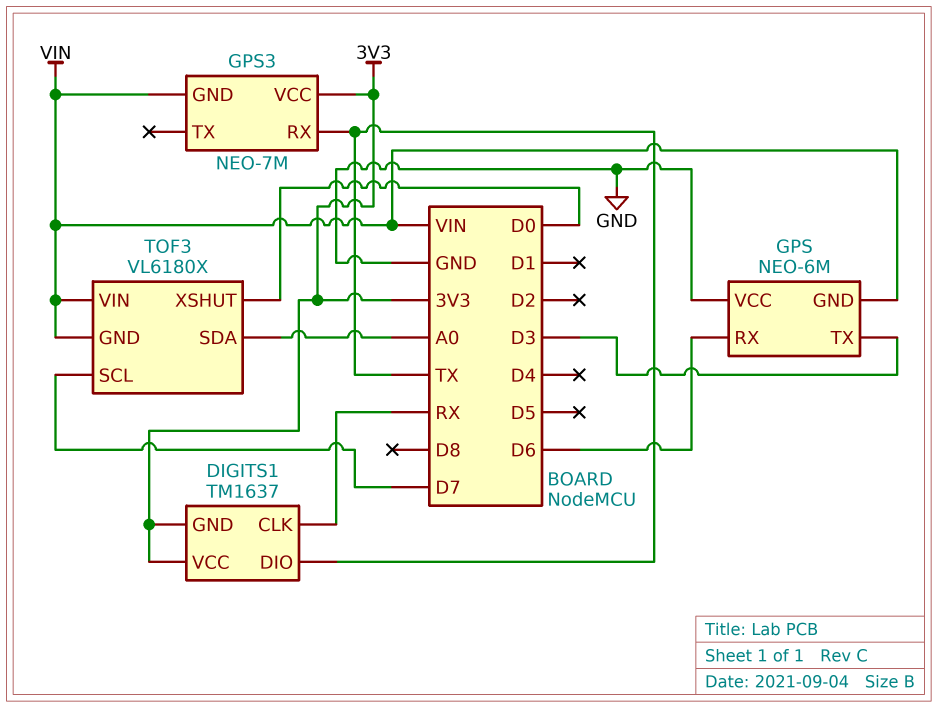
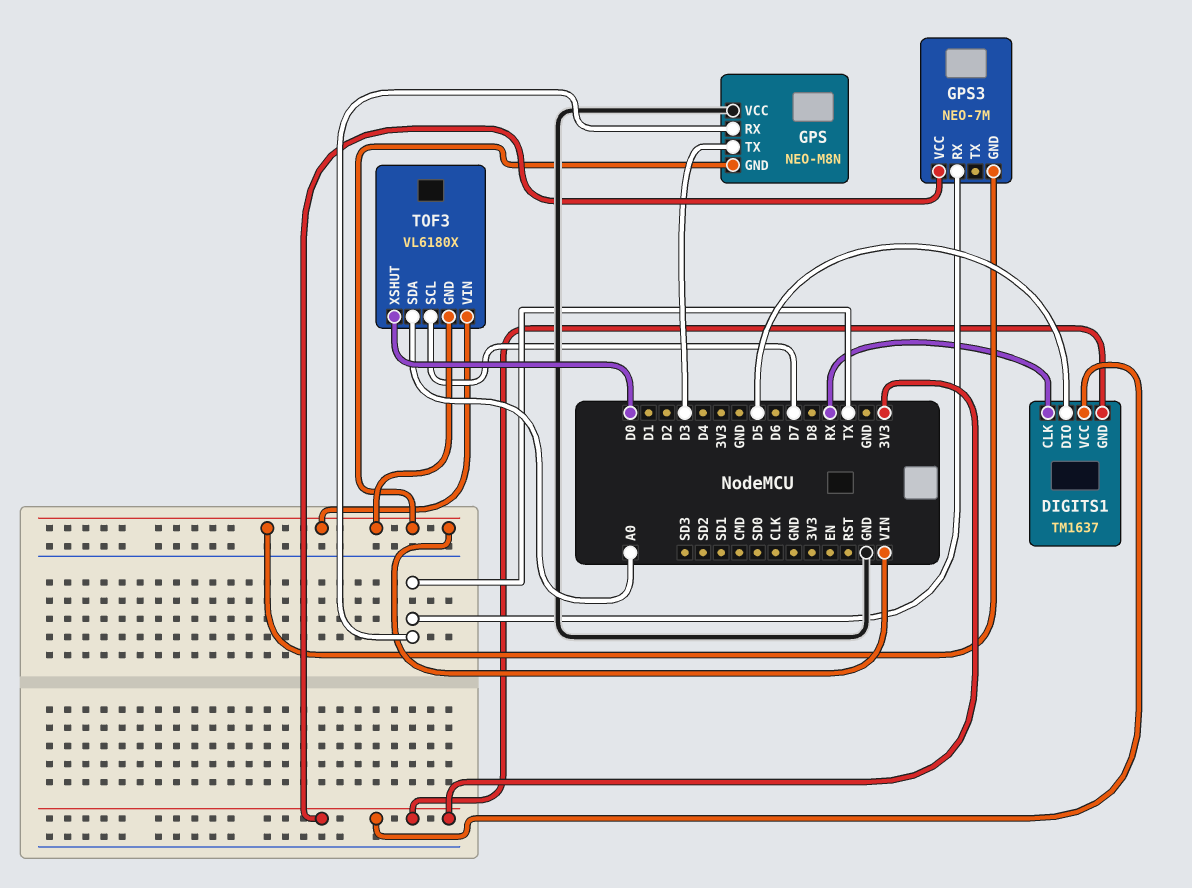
DIGITS1 pin DIO: TX -> D5
GPS: NEO-6M -> NEO-M8N
GPS pin RX: D6 -> TX

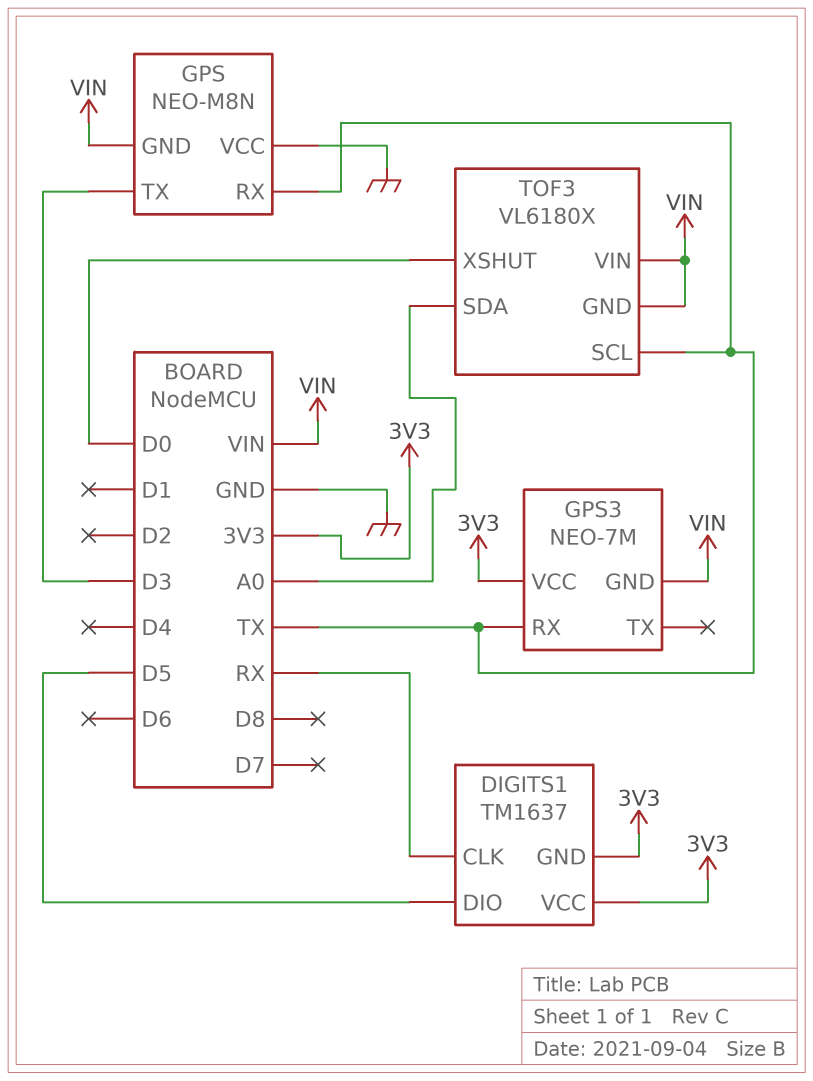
TOF3 pin SCL: D7 -> TX

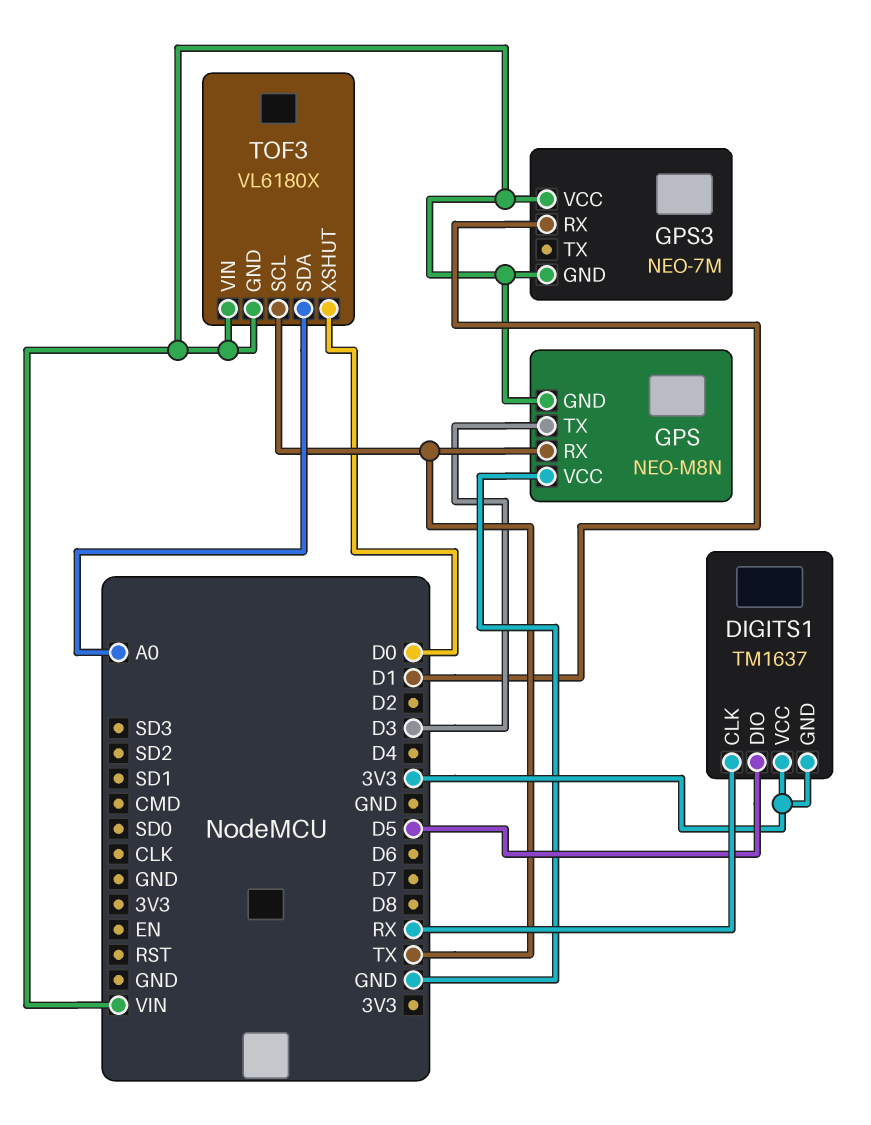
GPS3 pin RX: TX -> D1
GPS3 pin VCC: 3V3 -> VIN

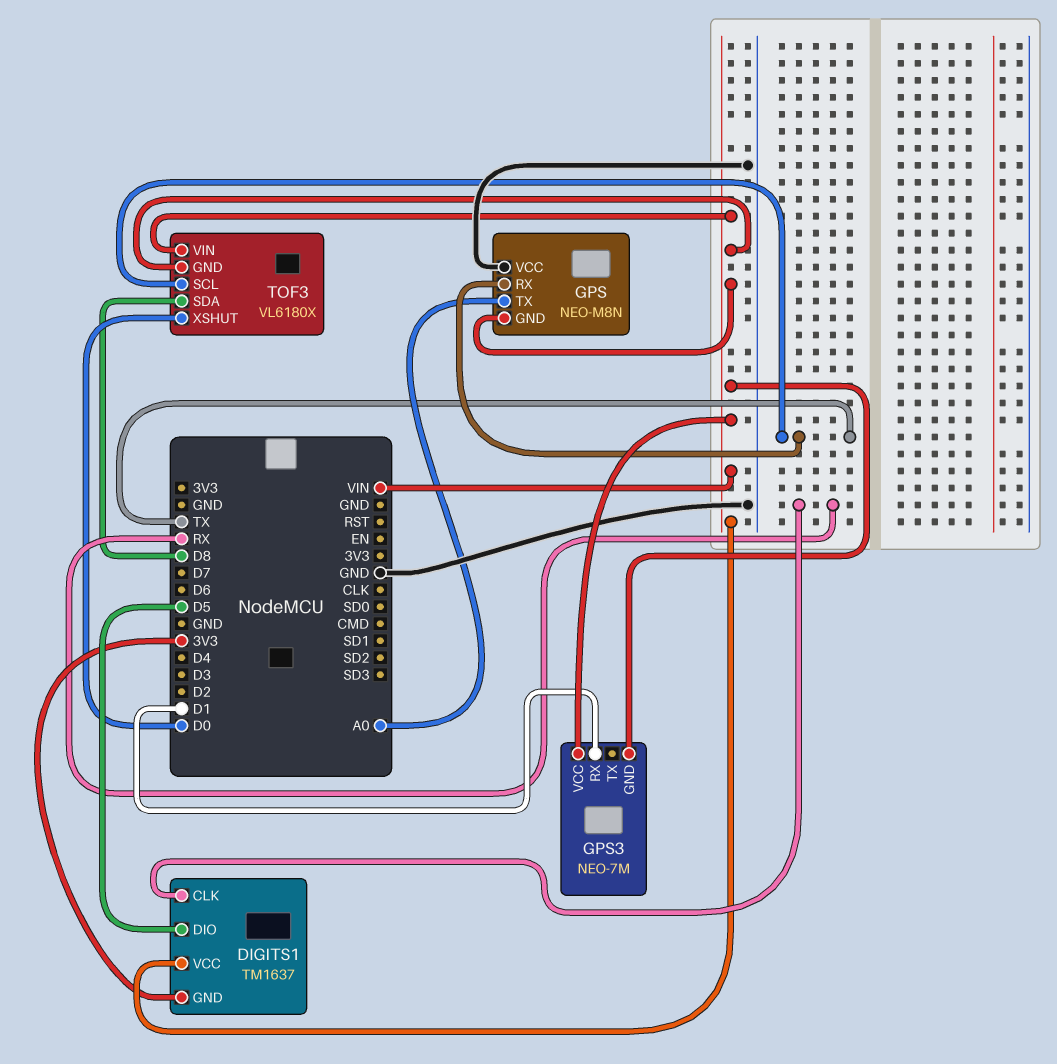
DIGITS1 pin VCC: 3V3 -> VIN
GPS pin TX: D3 -> A0
TOF3 pin SDA: A0 -> D8

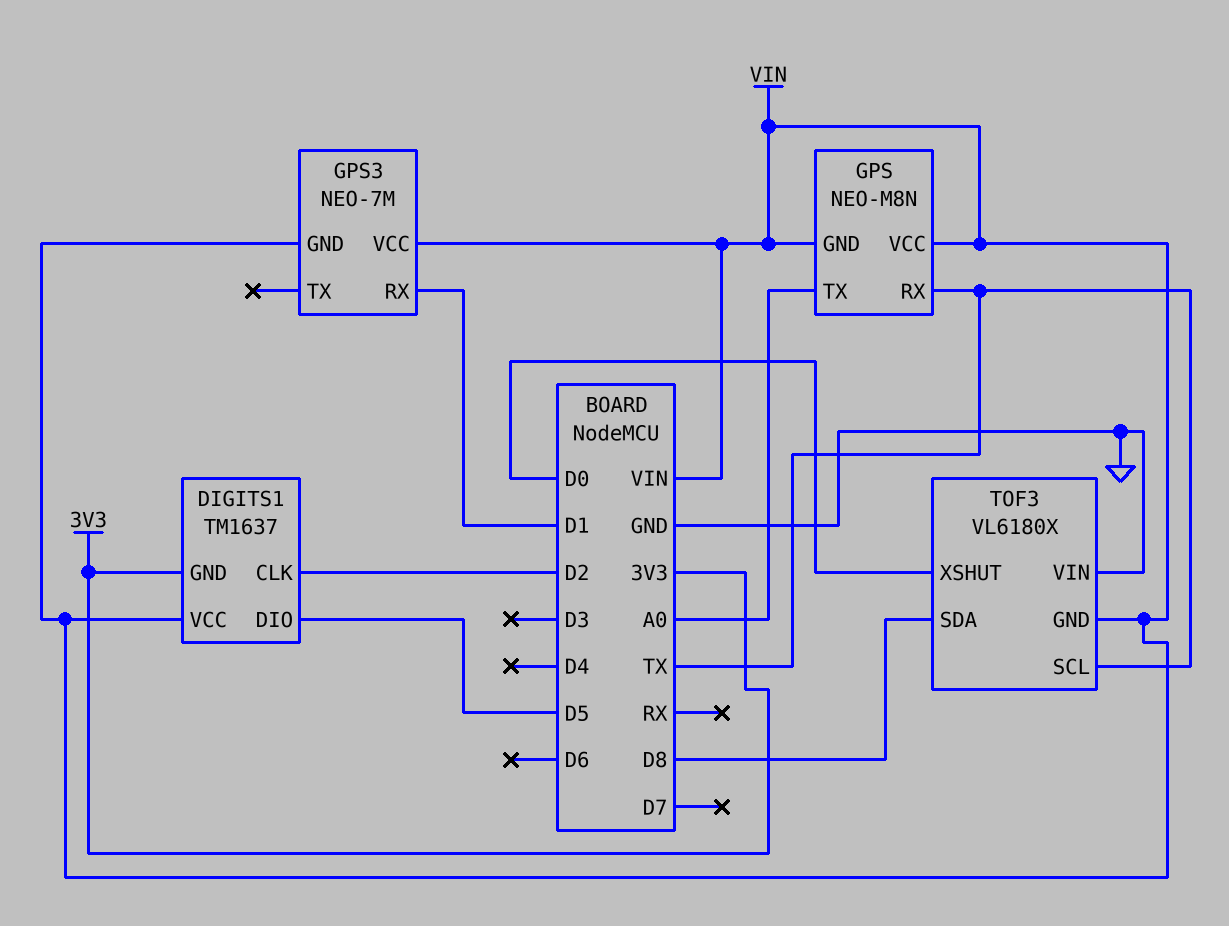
DIGITS1 pin CLK: RX -> D2
GPS pin VCC: GND -> VIN
TOF3 pin VIN: VIN -> GND

